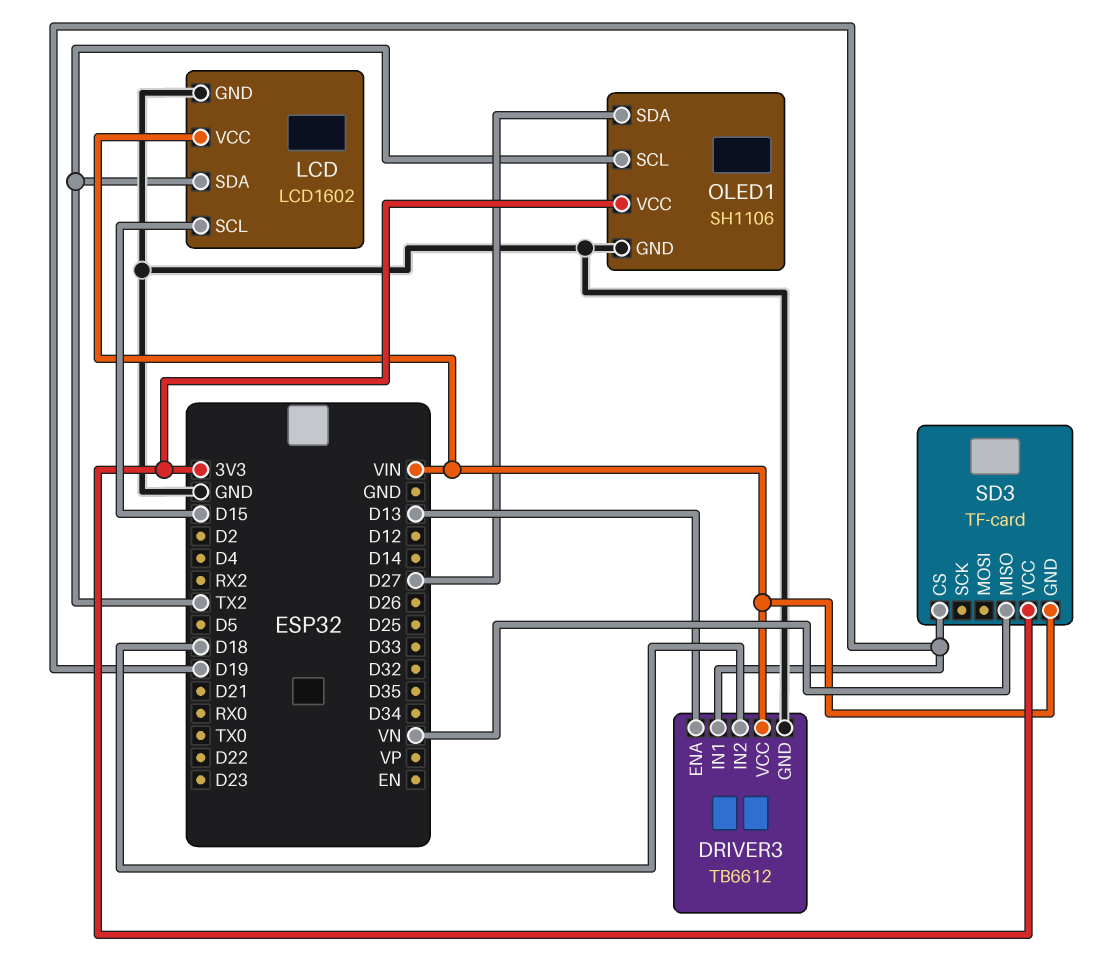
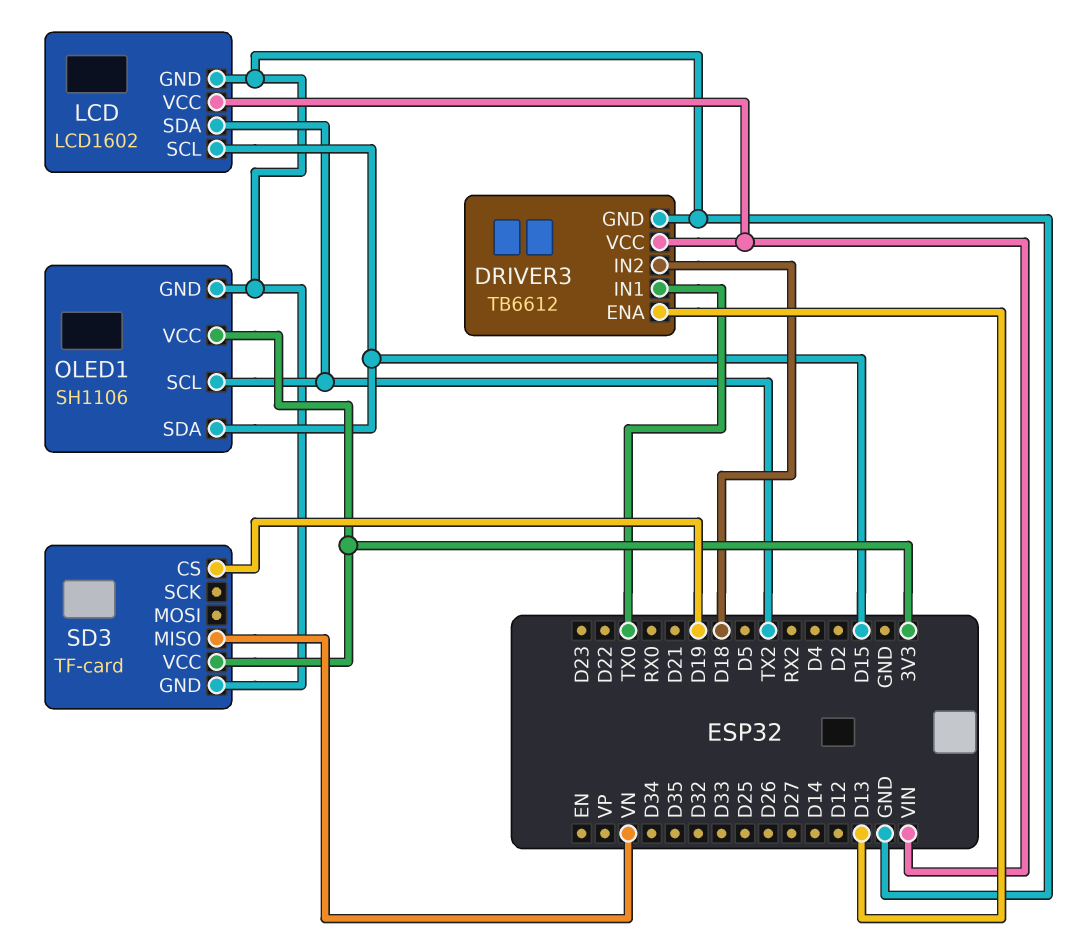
DRIVER3 pin IN1: D19 -> TX0
OLED1 pin SDA: D27 -> D15
SD3 pin GND: VIN -> GND

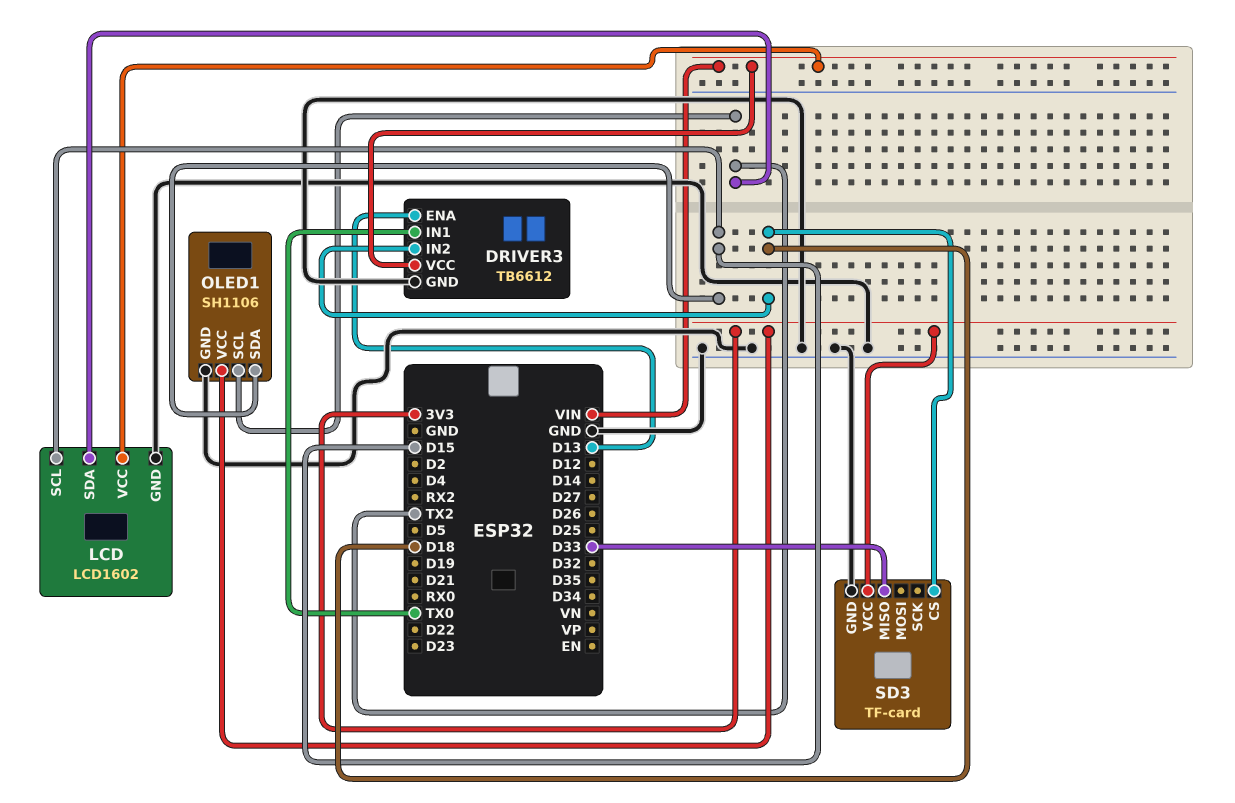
SD3 pin CS: D19 -> D18
SD3 pin MISO: VN -> D33

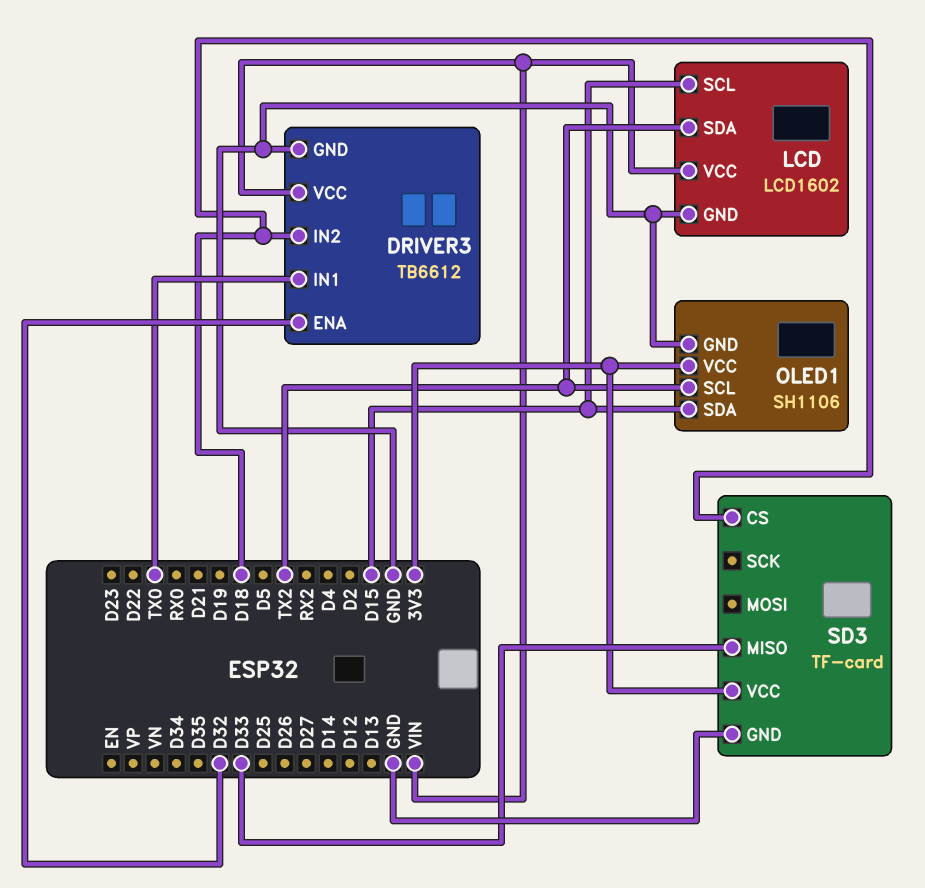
DRIVER3 pin ENA: D13 -> D32

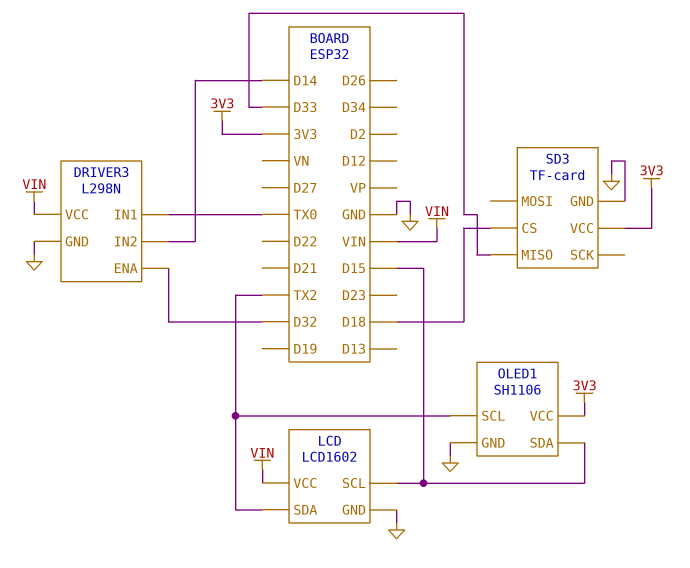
DRIVER3: TB6612 -> L298N
DRIVER3 pin IN2: D18 -> D14

